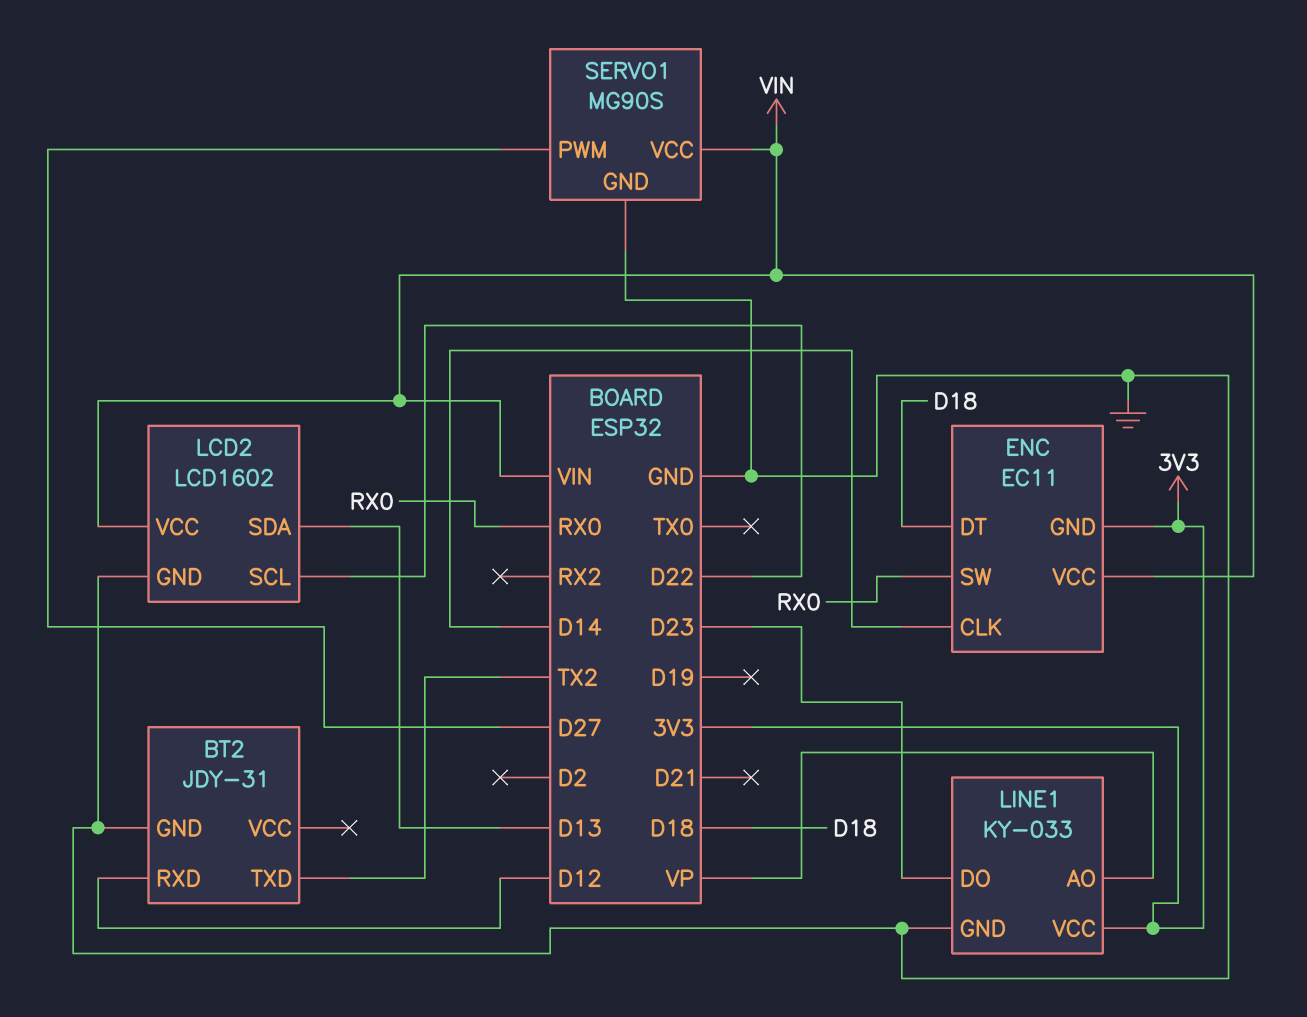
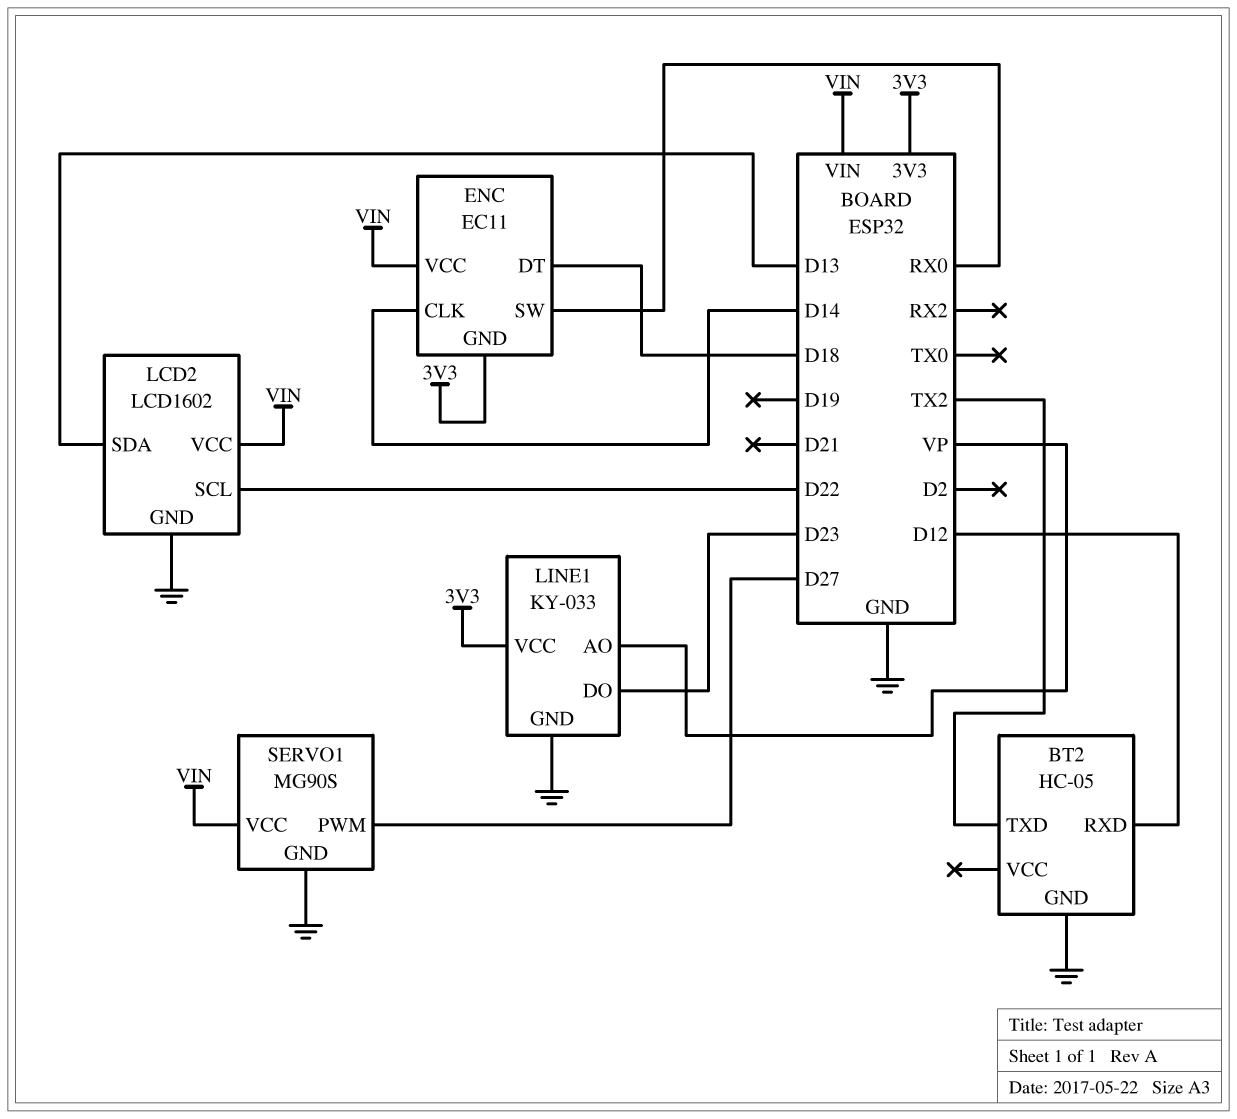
BT2: JDY-31 -> HC-05

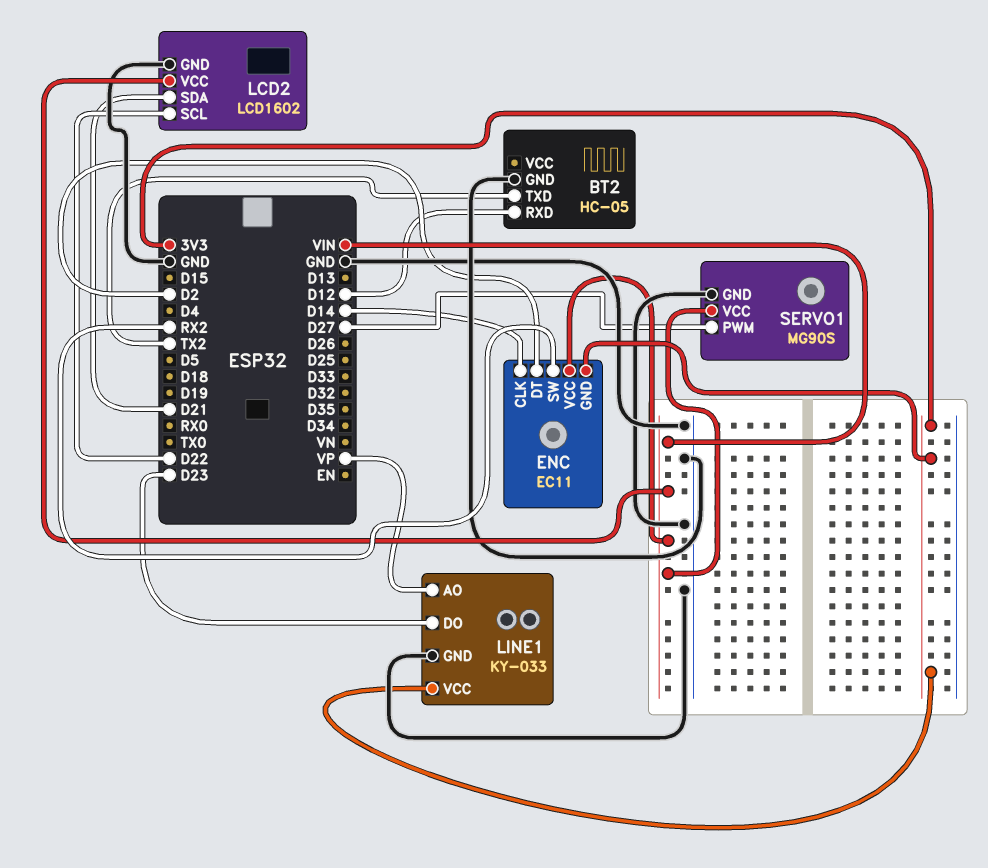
ENC pin DT: D18 -> D2
ENC pin SW: RX0 -> RX2
LCD2 pin SDA: D13 -> D21

